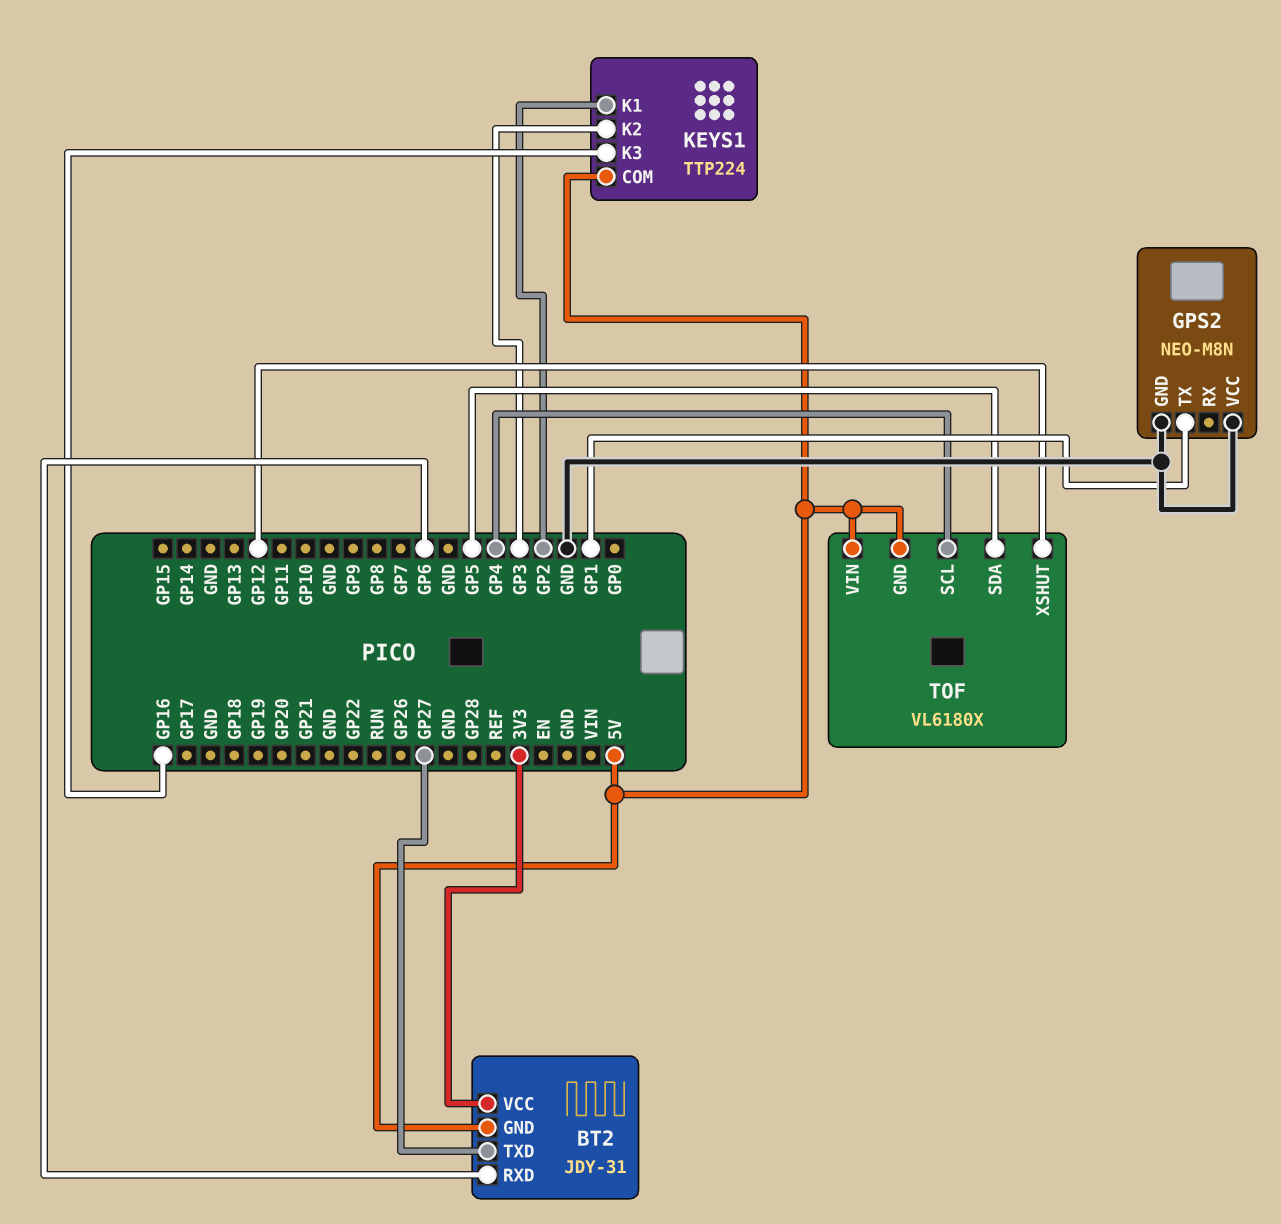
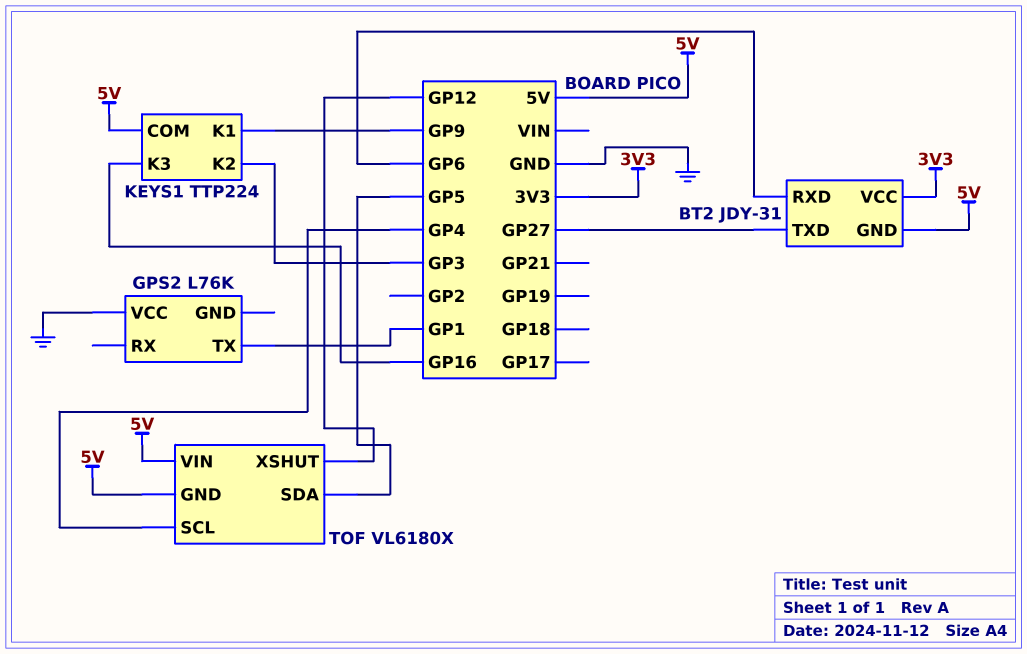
GPS2: NEO-M8N -> L76K
GPS2 pin GND: GND -> none
KEYS1 pin K1: GP2 -> GP9

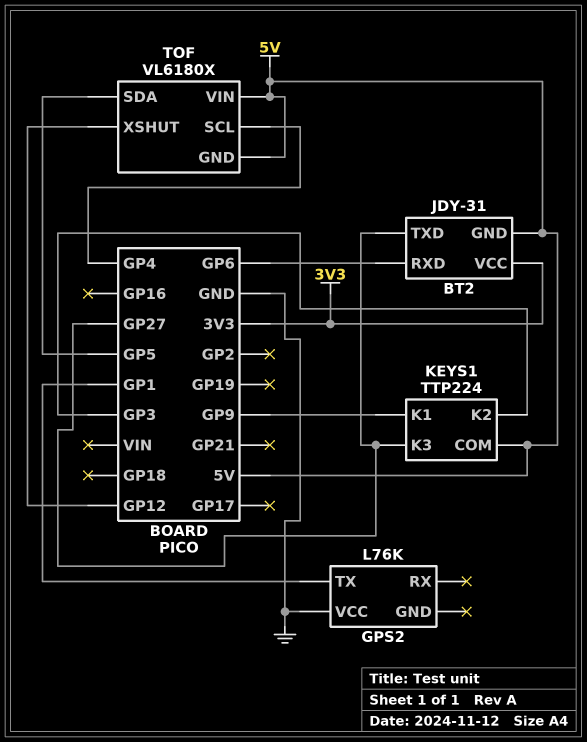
KEYS1 pin K3: GP16 -> GP27

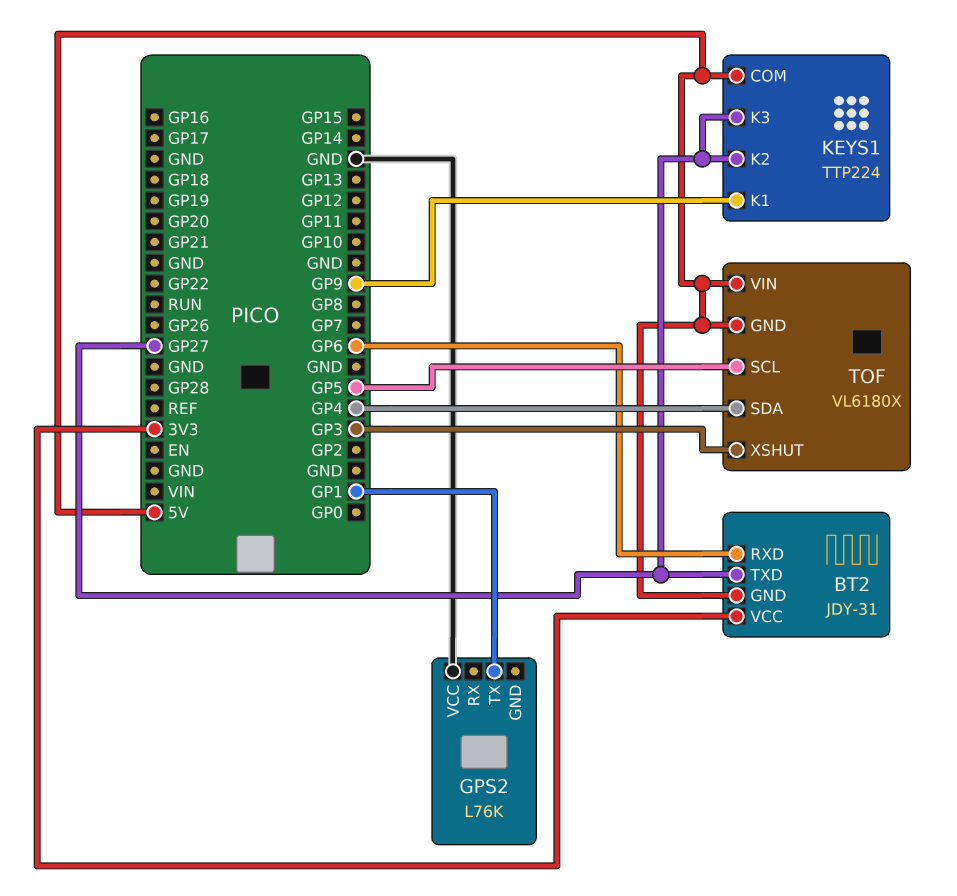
KEYS1 pin K2: GP3 -> GP27
TOF pin SCL: GP4 -> GP5
TOF pin SDA: GP5 -> GP4
TOF pin XSHUT: GP12 -> GP3

